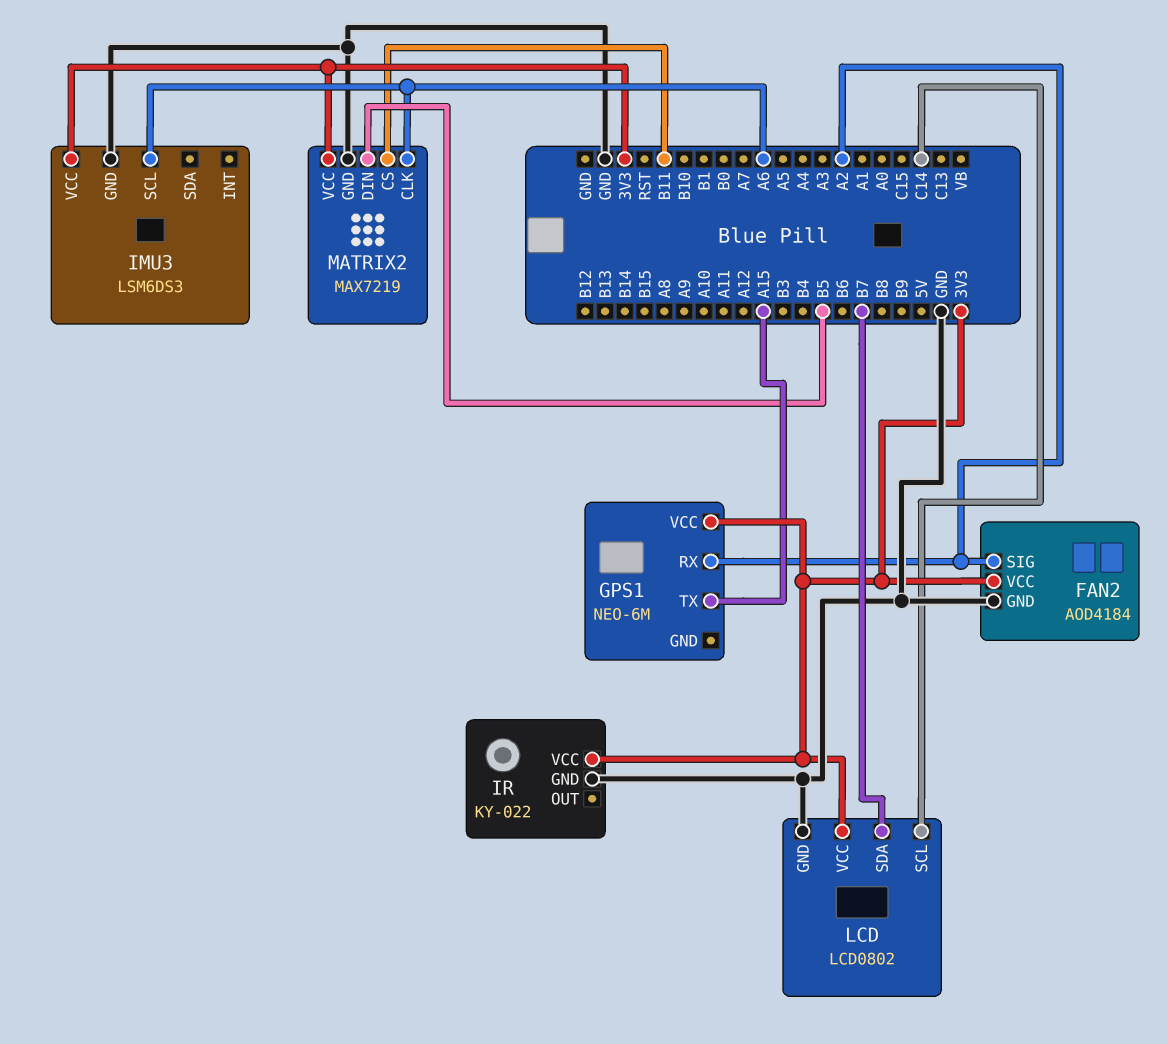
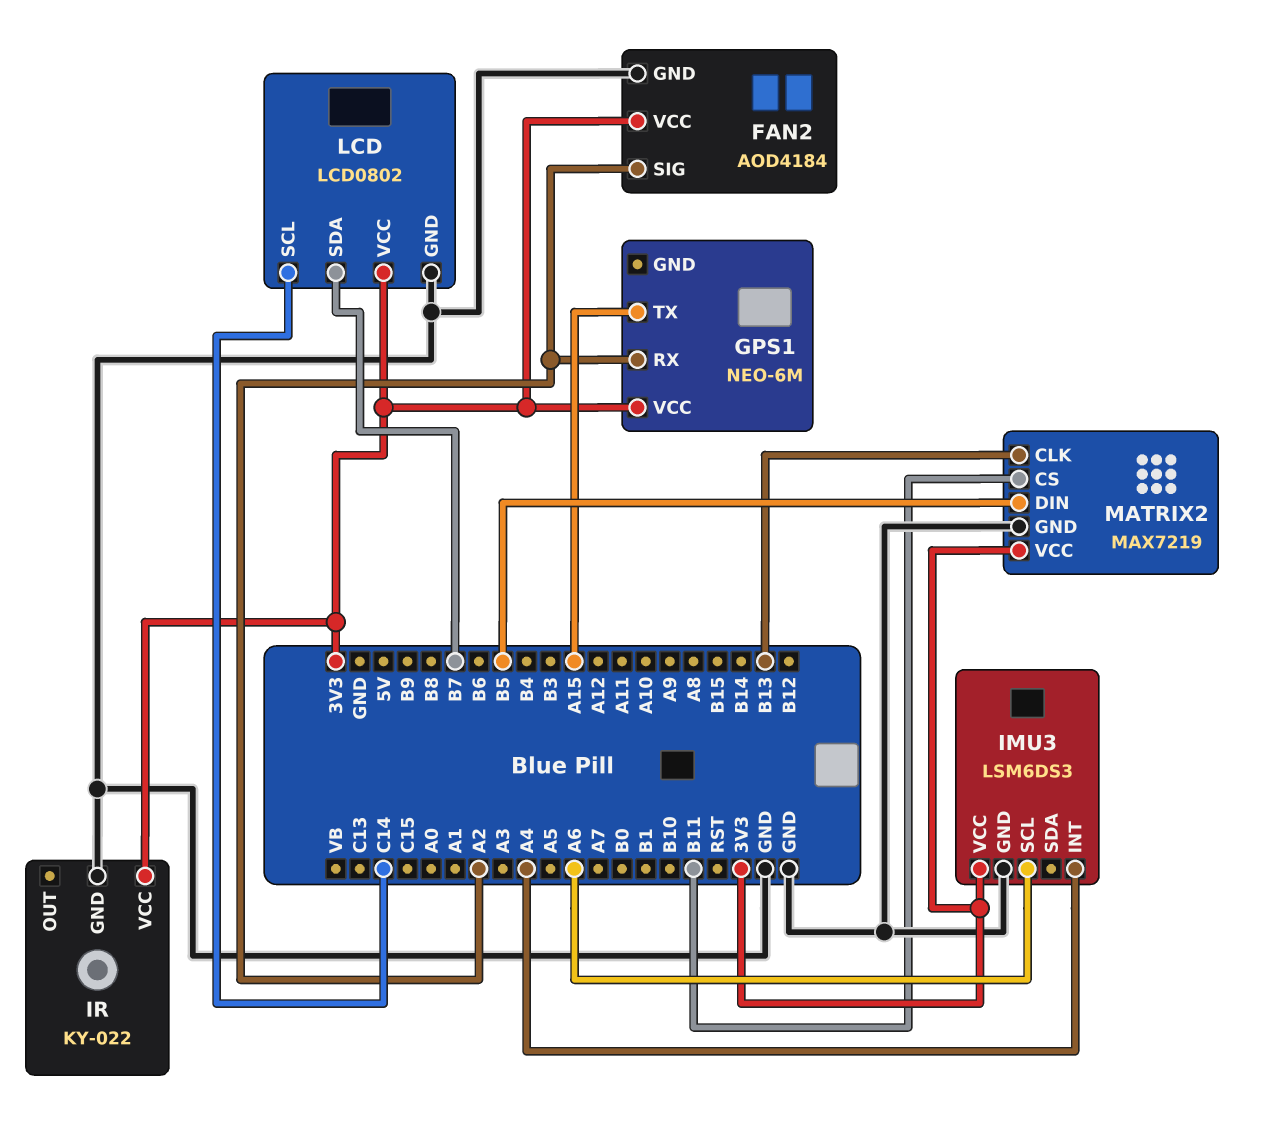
IMU3 pin INT: none -> A4
MATRIX2 pin CLK: A6 -> B13

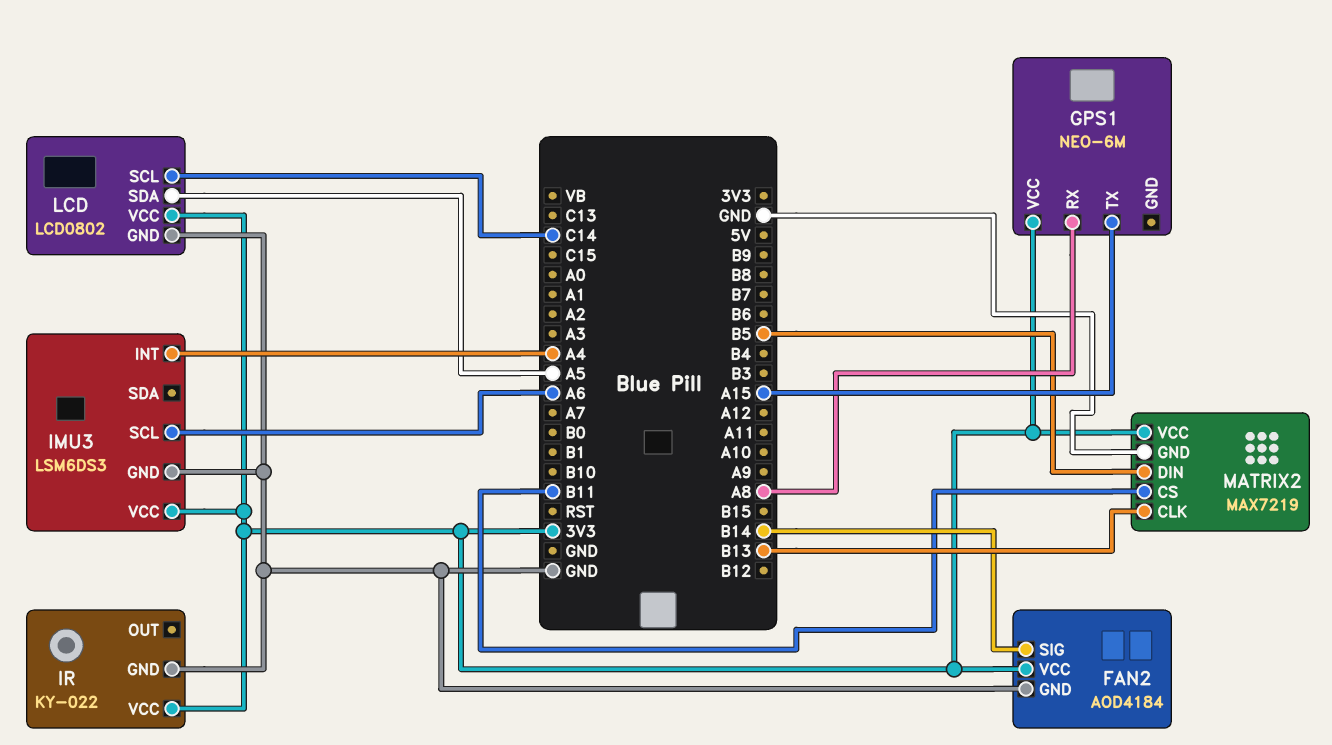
FAN2 pin SIG: A2 -> B14
GPS1 pin RX: A2 -> A8
LCD pin SDA: B7 -> A5

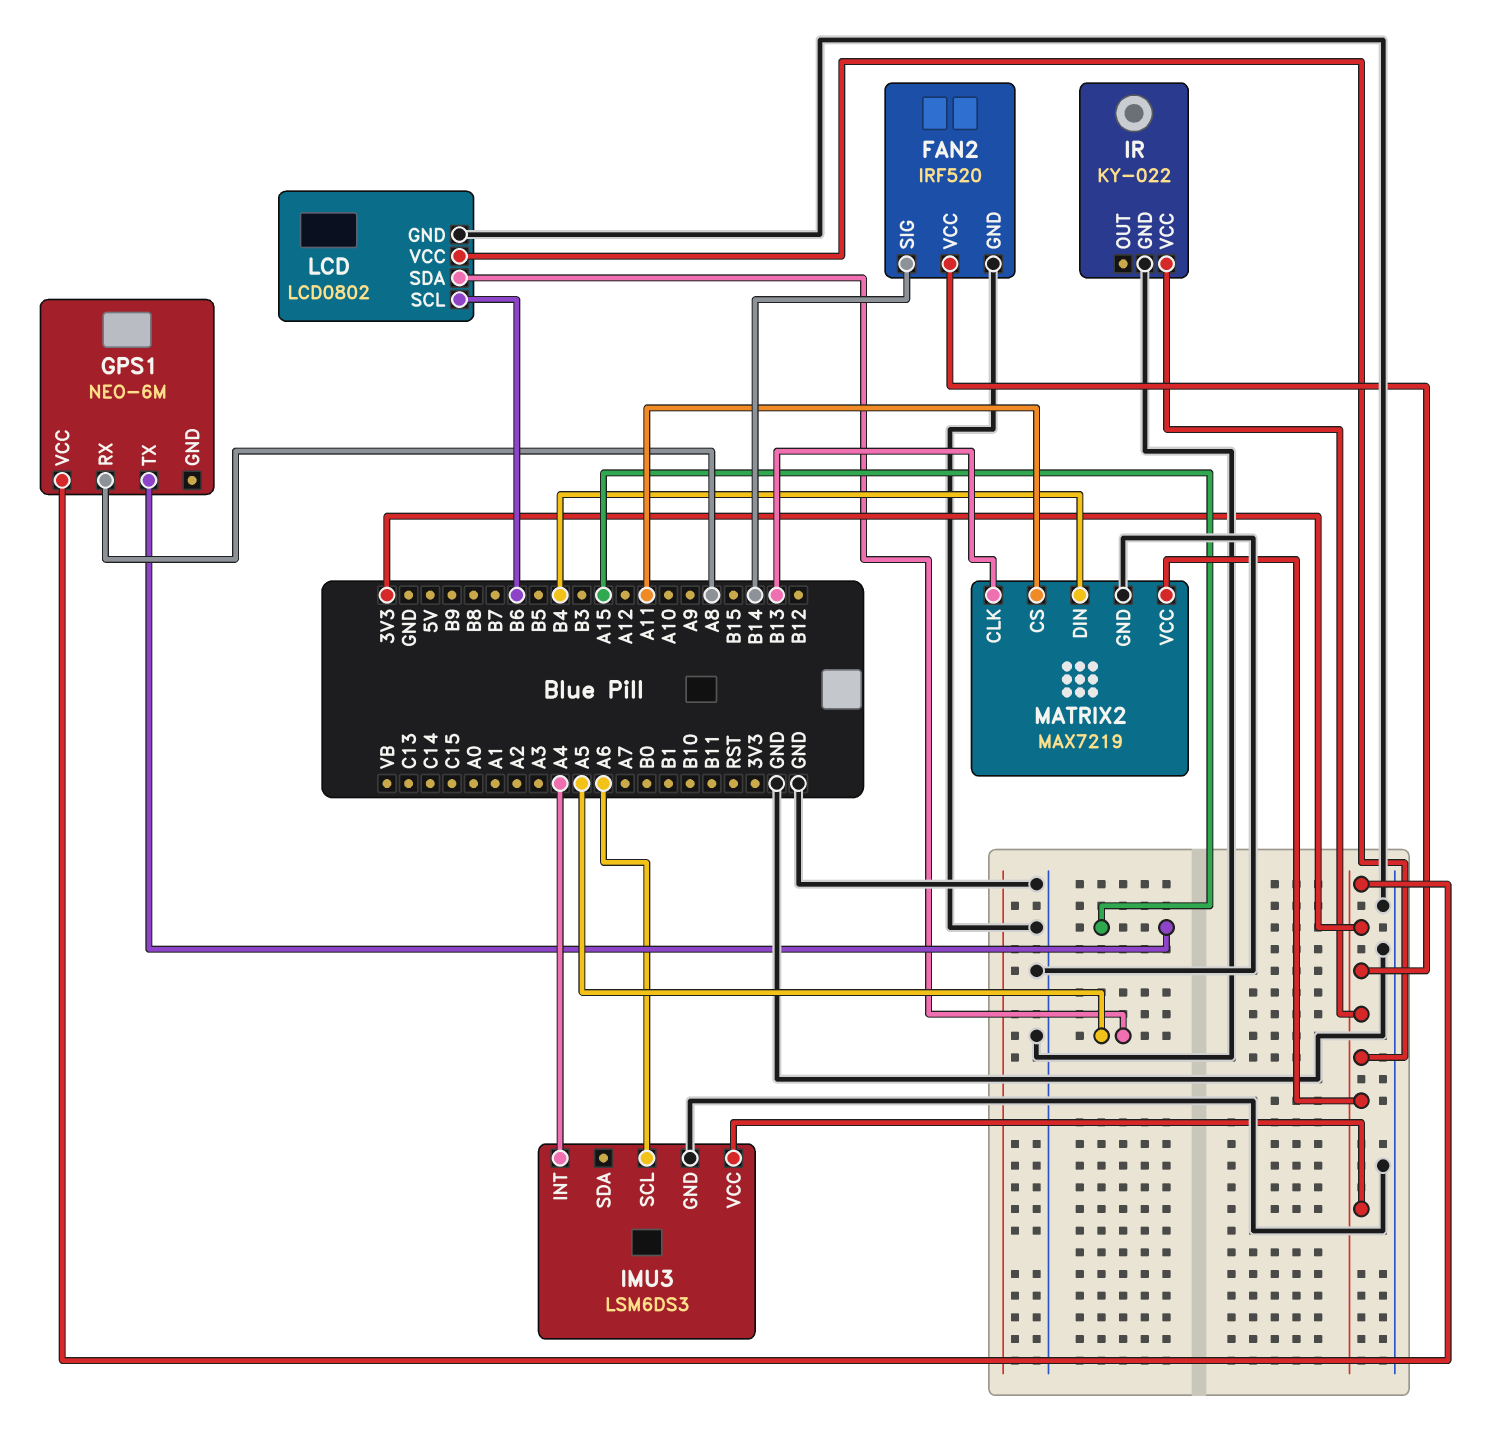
FAN2: AOD4184 -> IRF520
LCD pin SCL: C14 -> B6
MATRIX2 pin CS: B11 -> A11
MATRIX2 pin DIN: B5 -> B4

